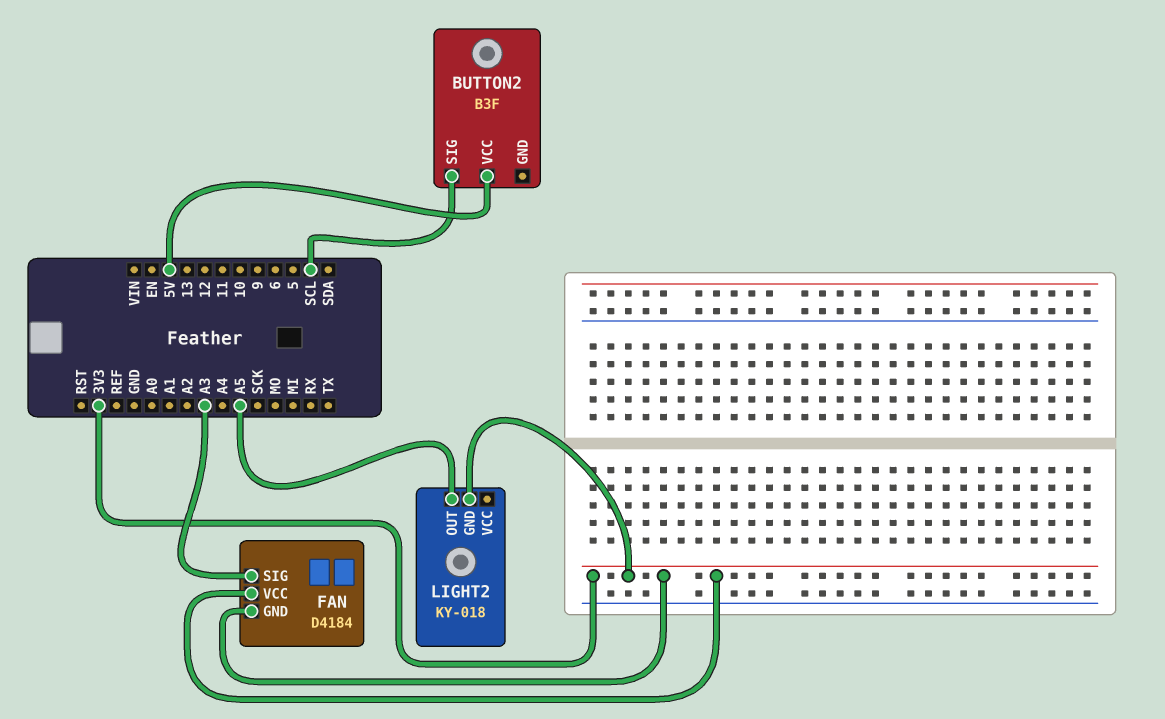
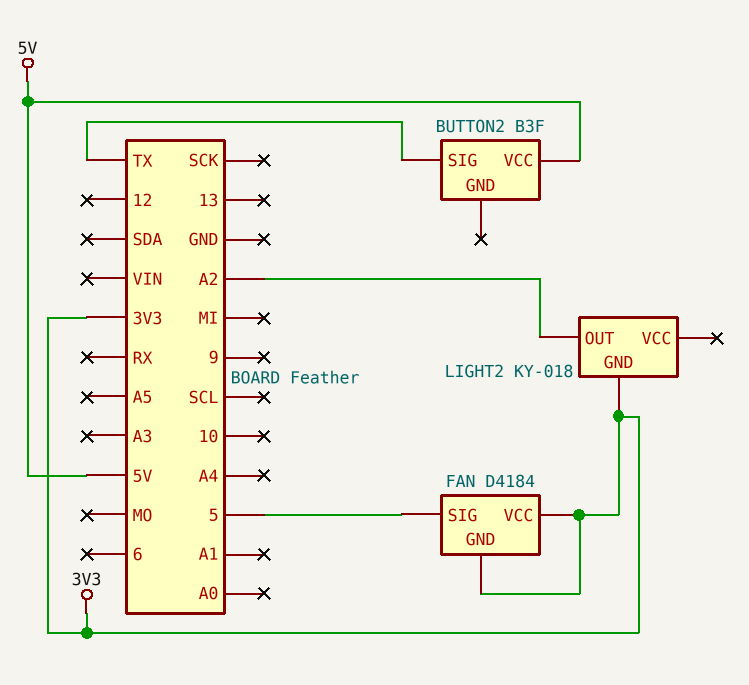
BUTTON2 pin SIG: SCL -> TX
FAN pin SIG: A3 -> 5
LIGHT2 pin OUT: A5 -> A2

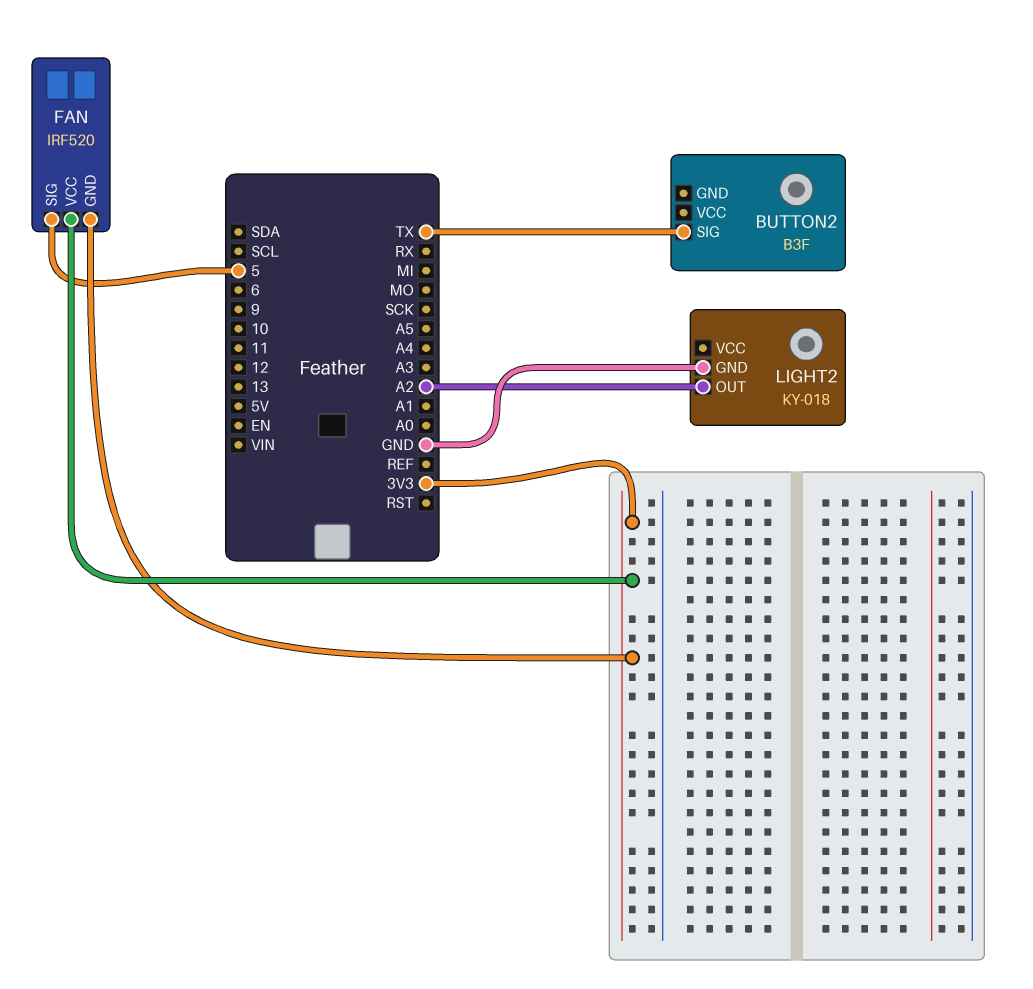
BUTTON2 pin VCC: 5V -> none
FAN: D4184 -> IRF520
LIGHT2 pin GND: 3V3 -> GND

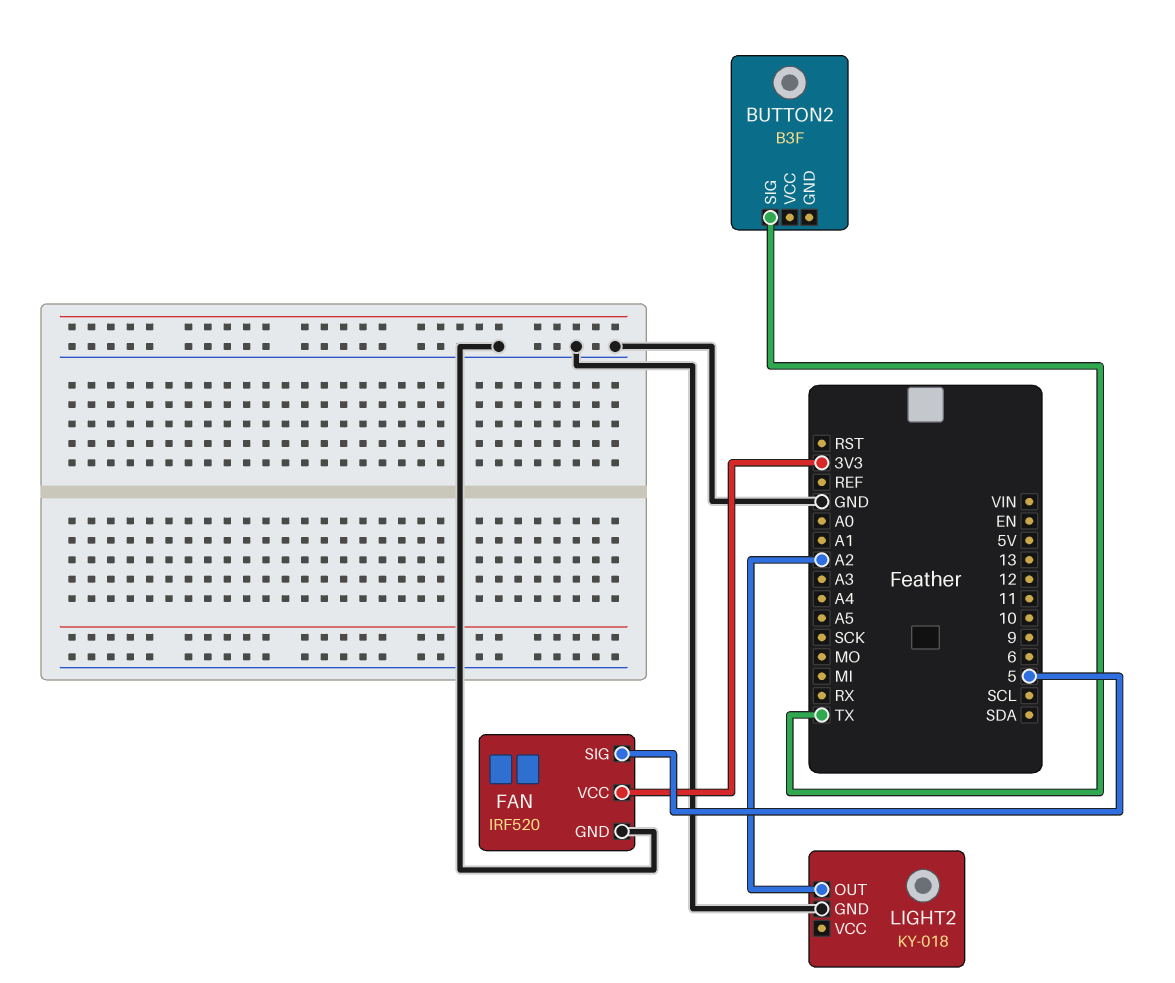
FAN pin GND: 3V3 -> GND

